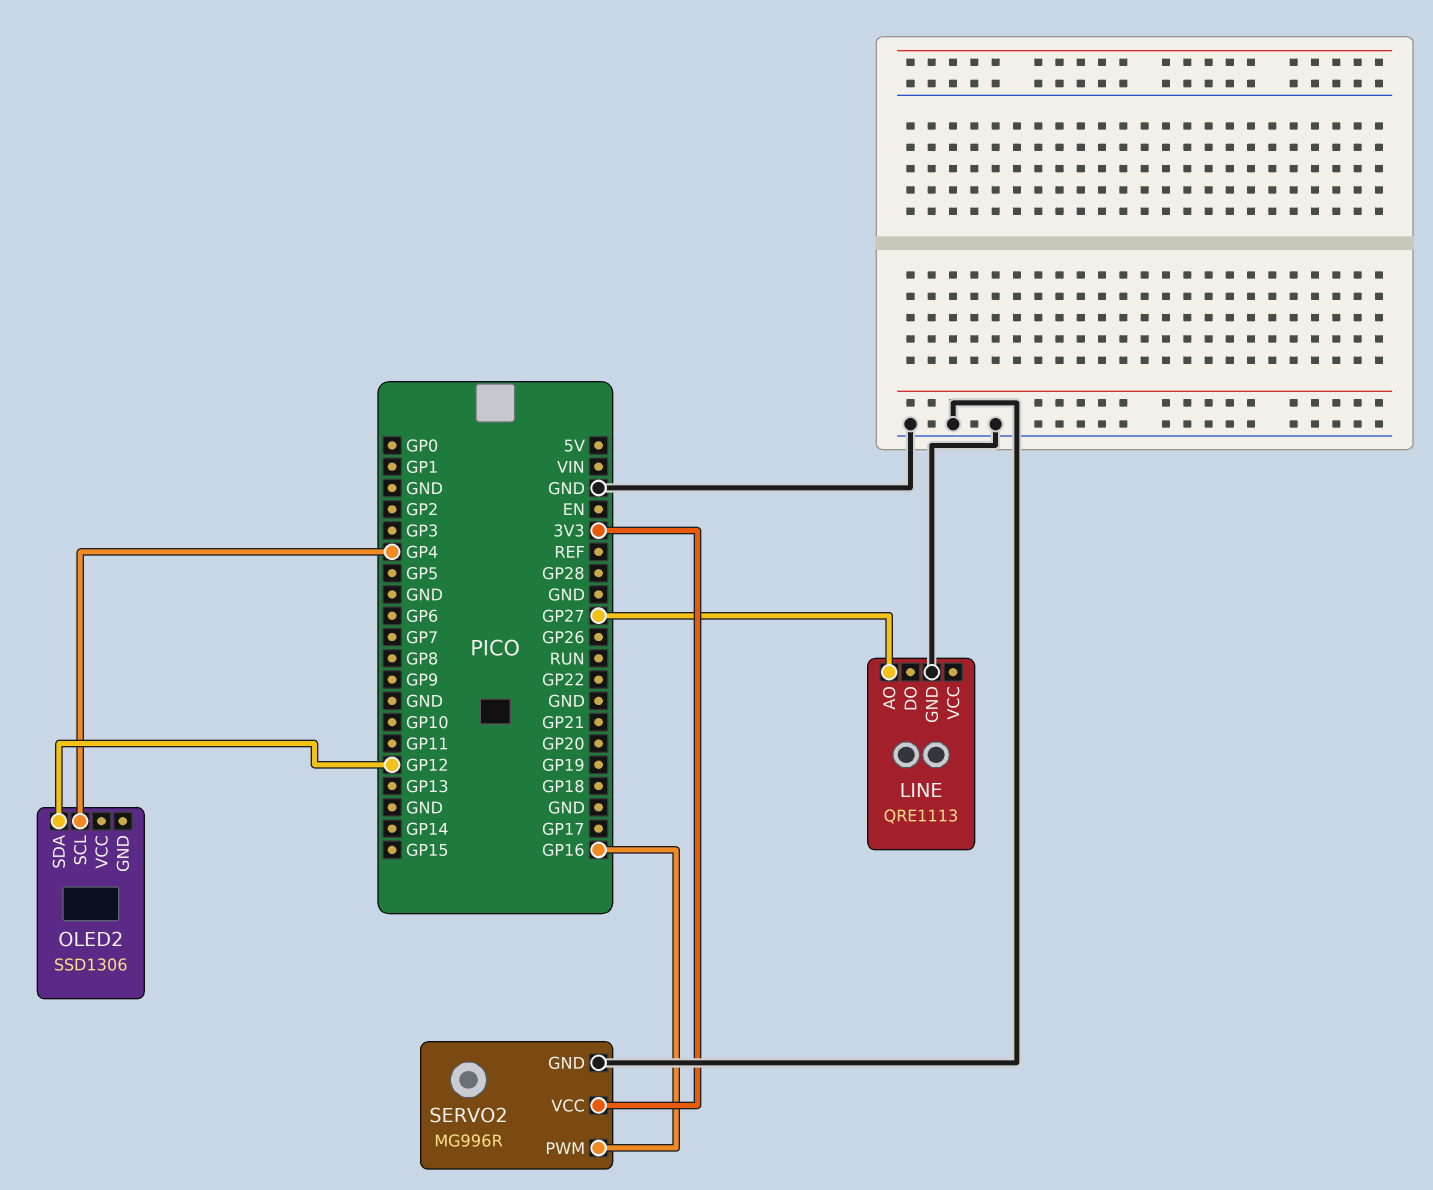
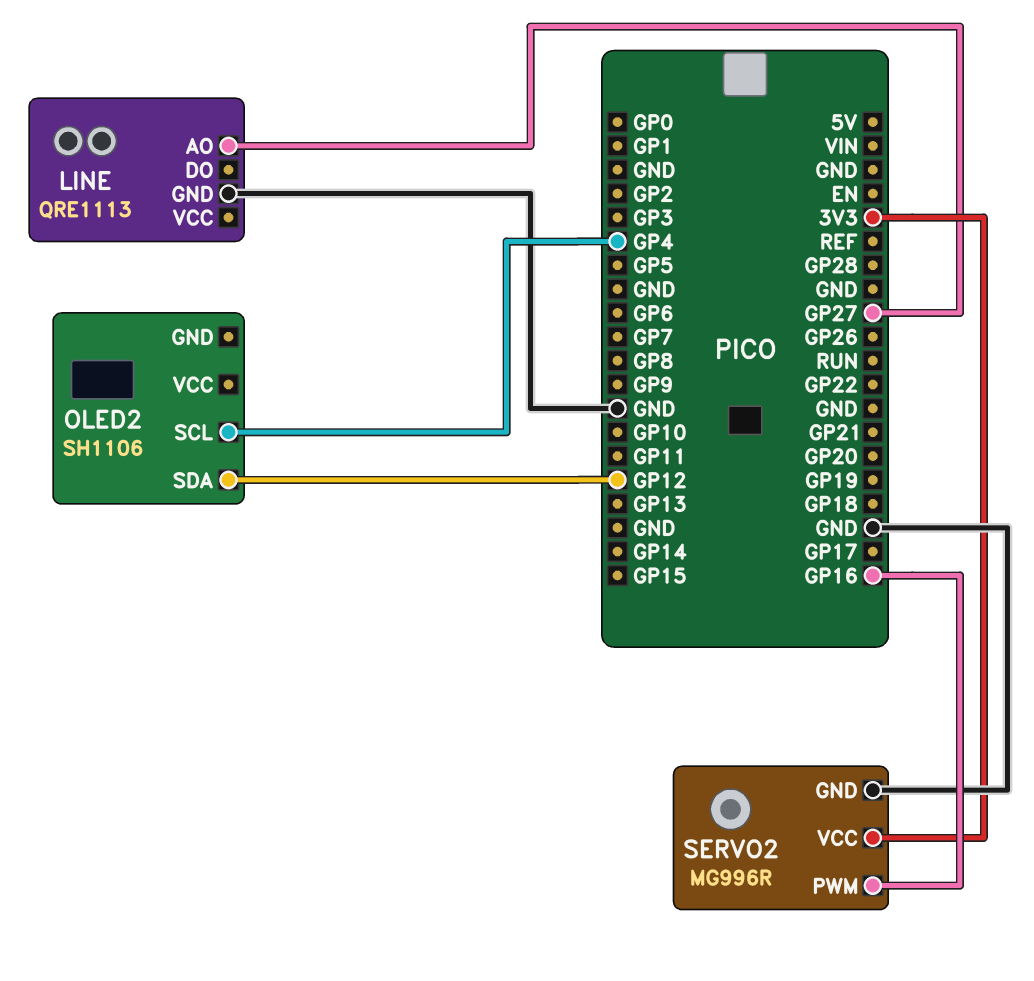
OLED2: SSD1306 -> SH1106

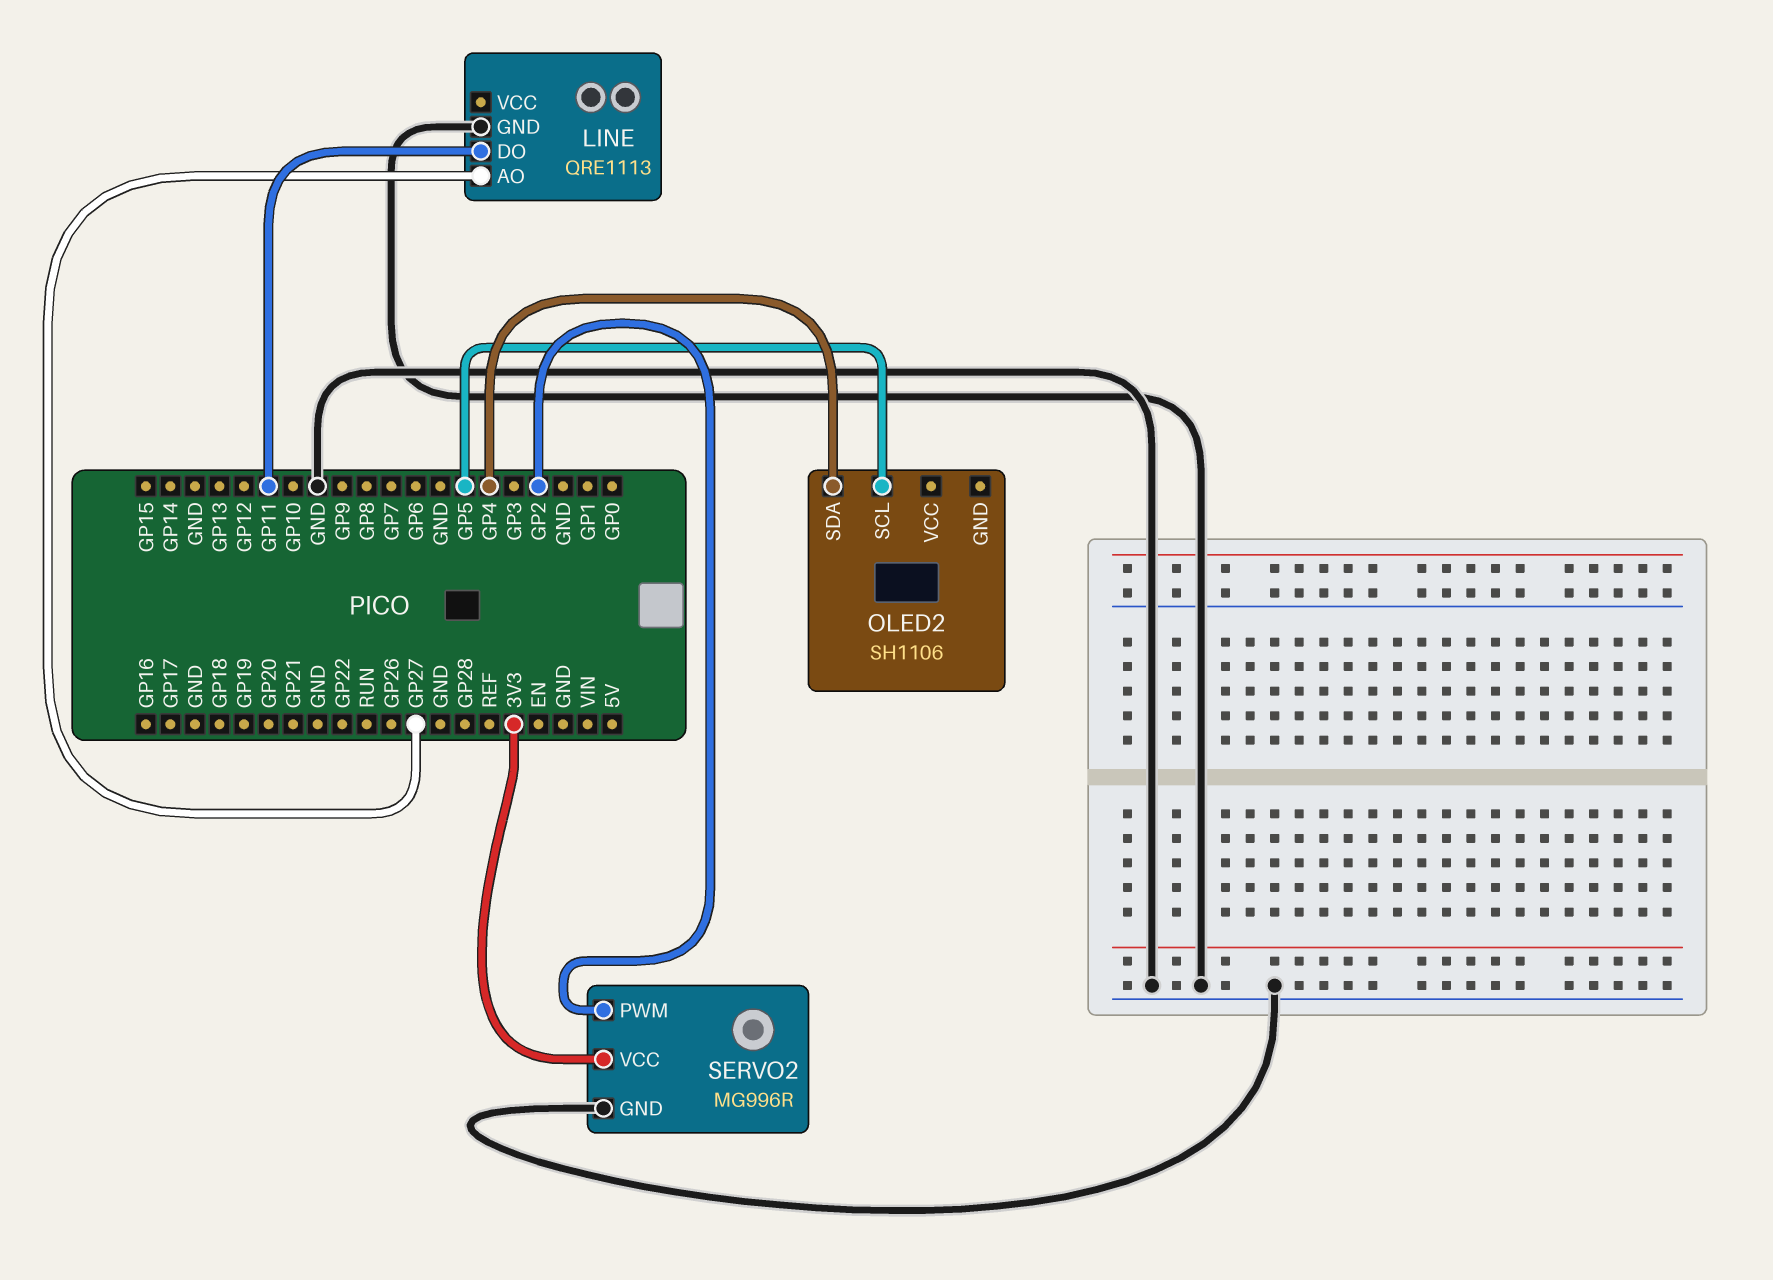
LINE pin DO: none -> GP11
OLED2 pin SCL: GP4 -> GP5
OLED2 pin SDA: GP12 -> GP4
SERVO2 pin PWM: GP16 -> GP2

